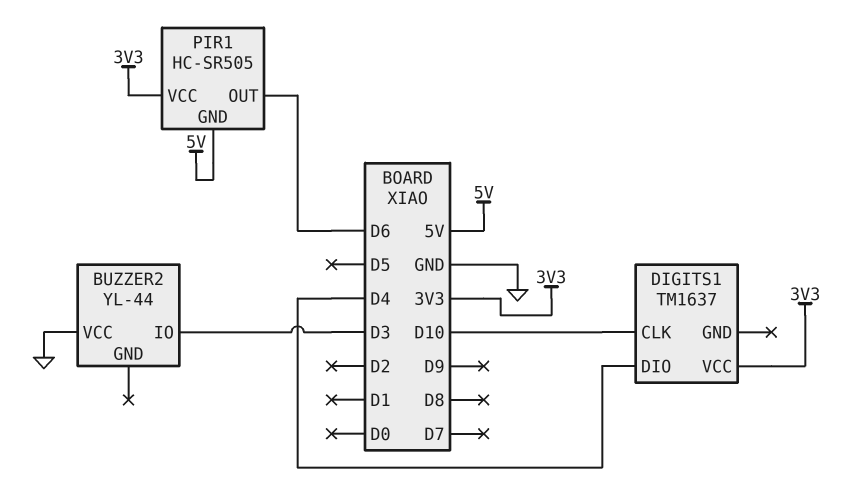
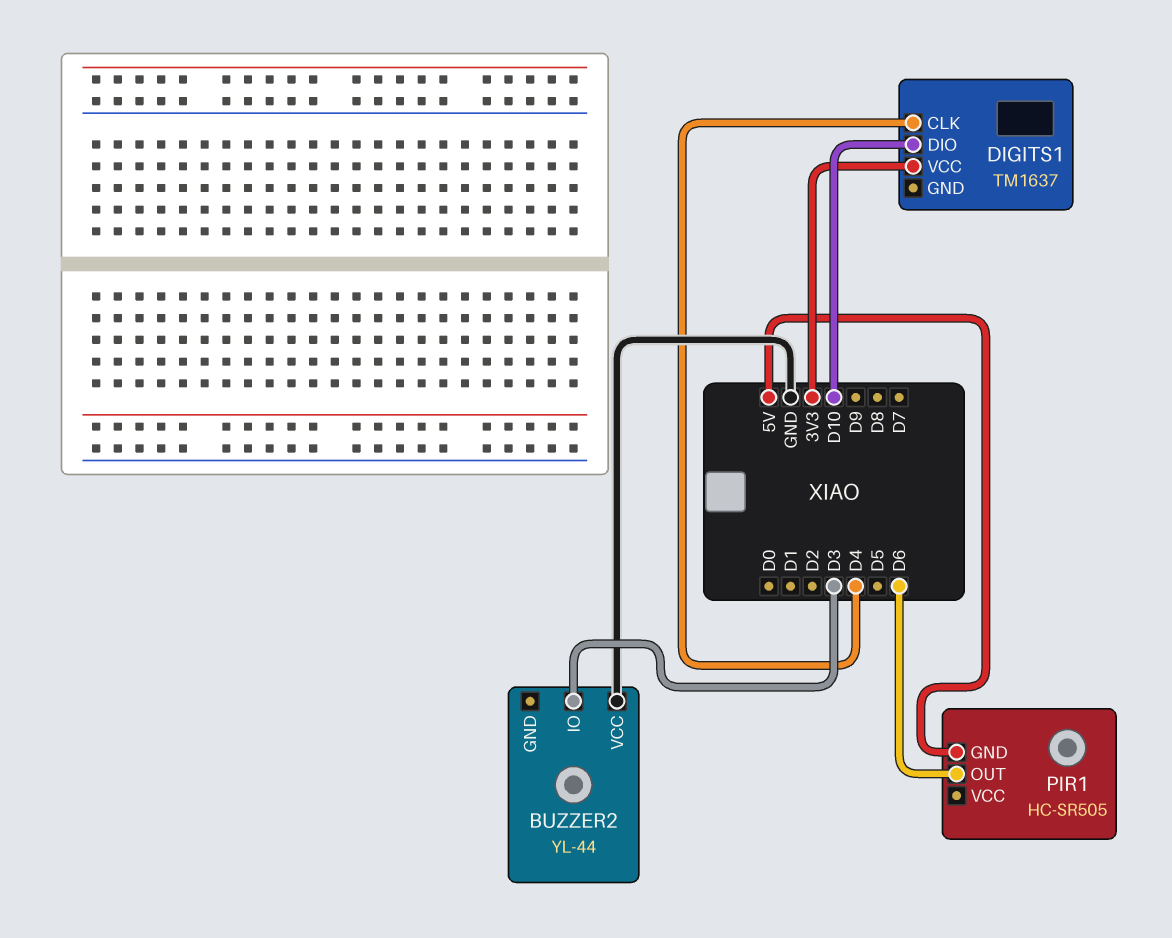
DIGITS1 pin CLK: D10 -> D4
DIGITS1 pin DIO: D4 -> D10
PIR1 pin VCC: 3V3 -> none

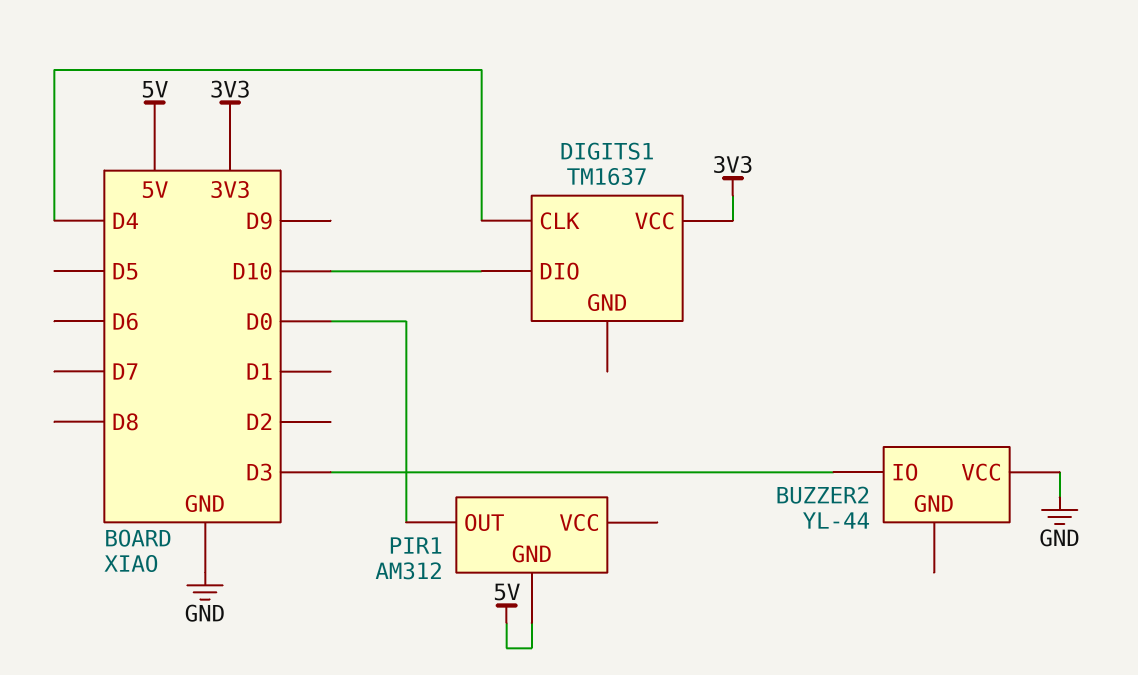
PIR1: HC-SR505 -> AM312
PIR1 pin OUT: D6 -> D0

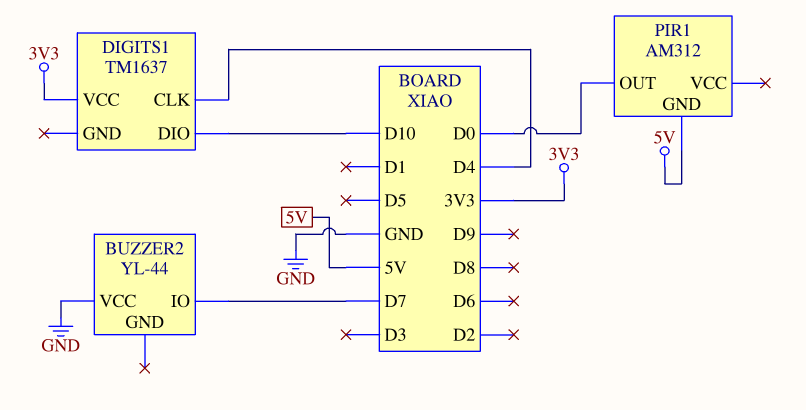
BUZZER2 pin IO: D3 -> D7

